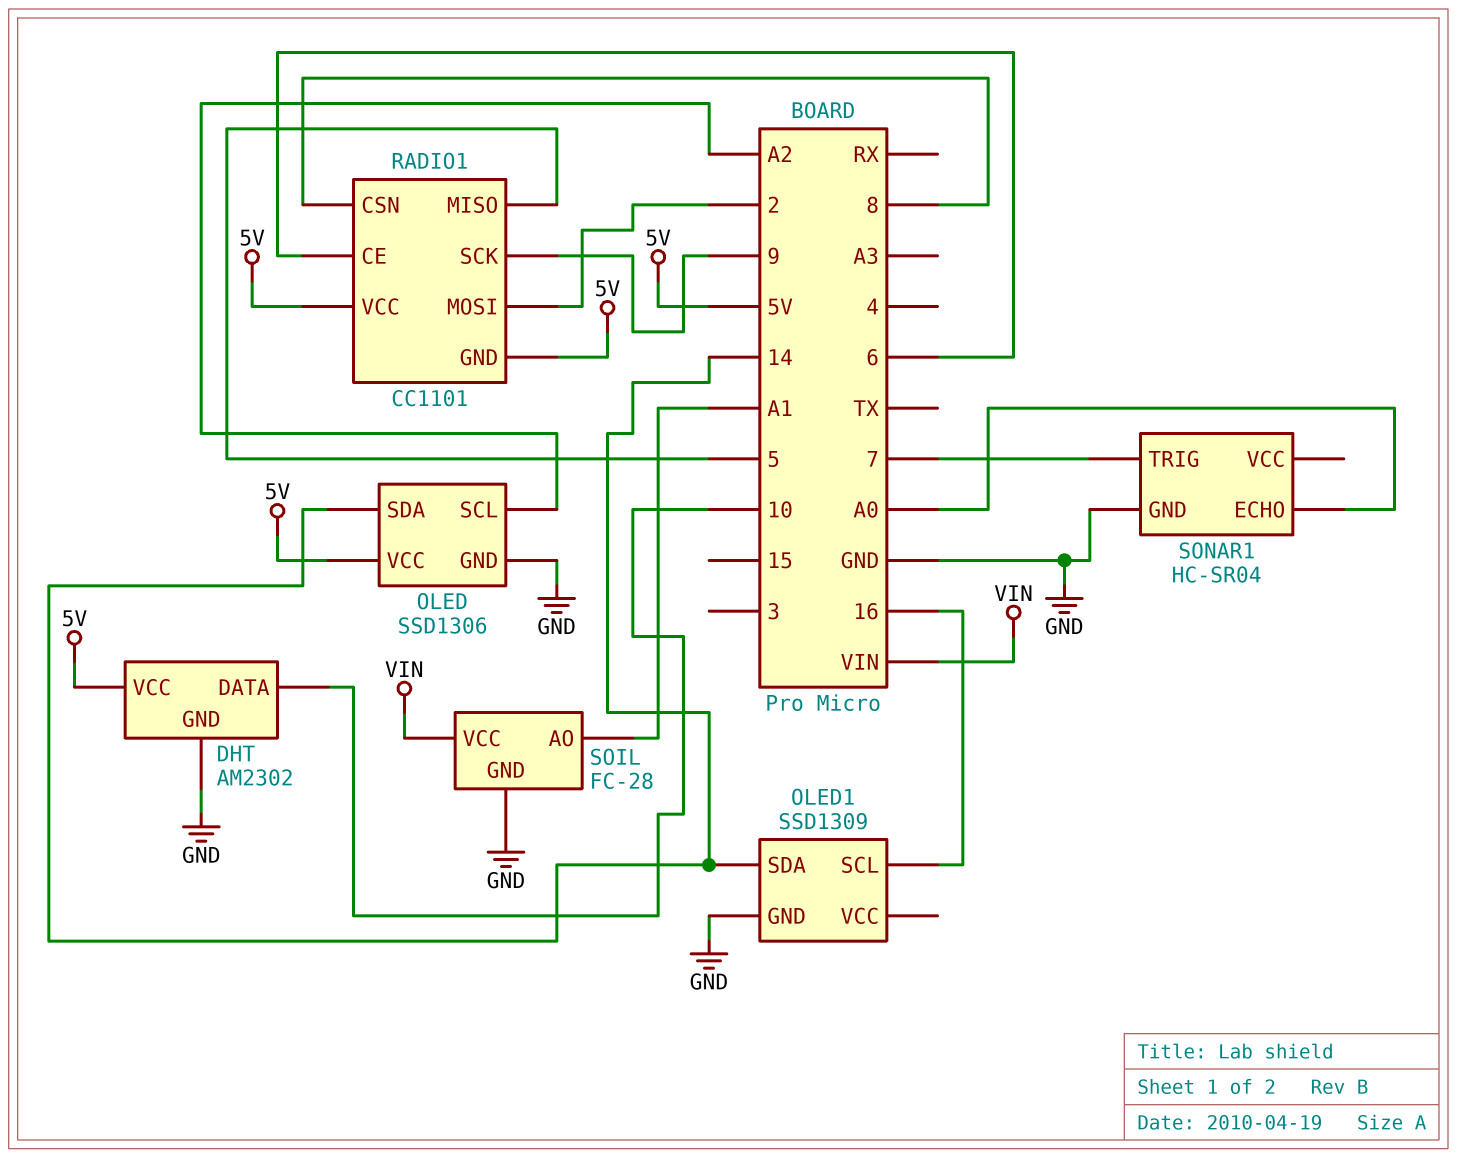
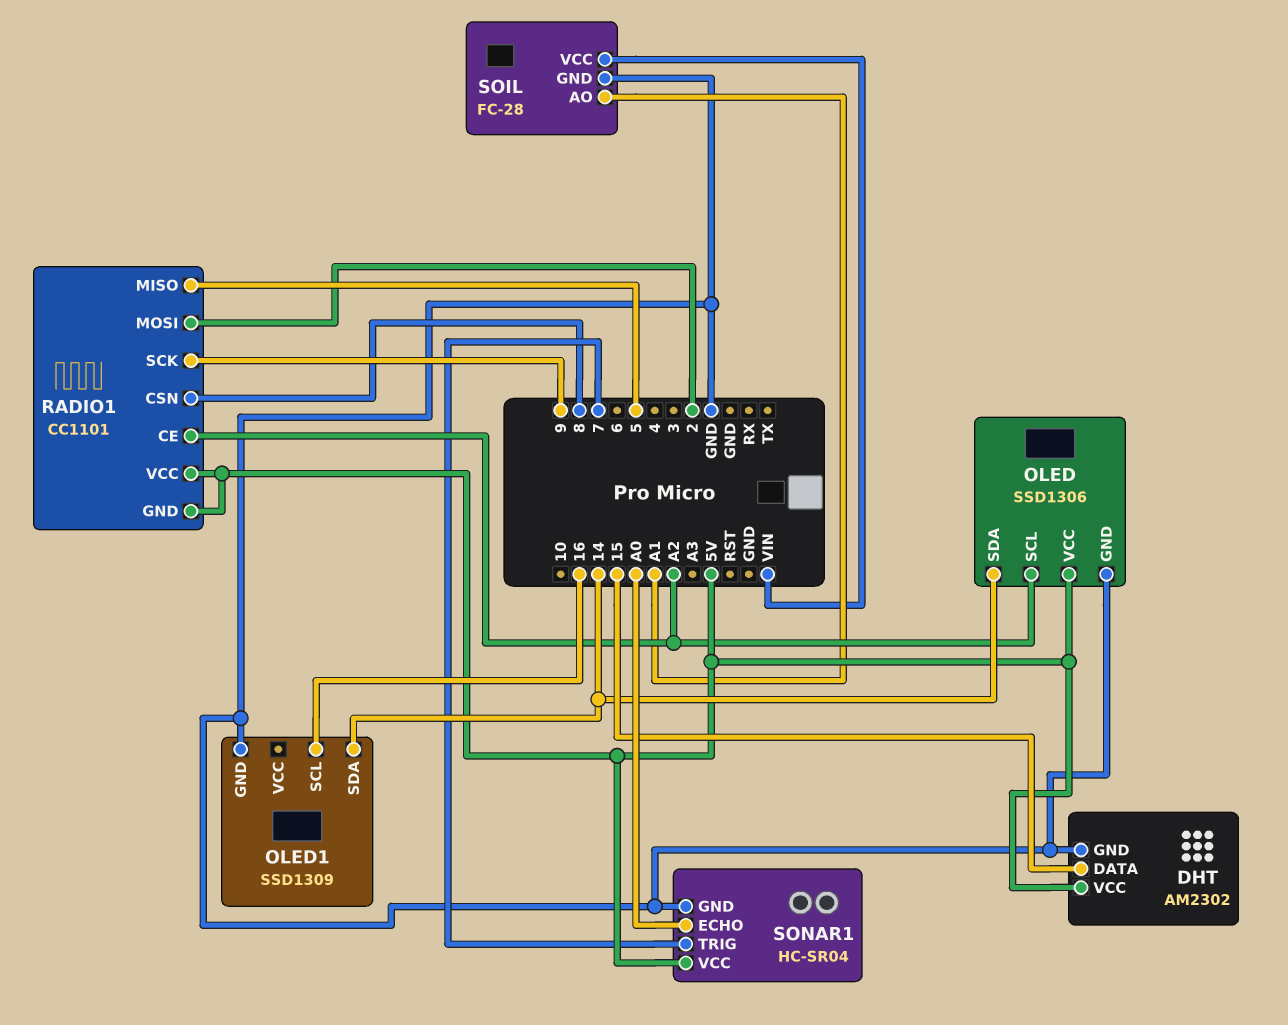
DHT pin DATA: 10 -> 15
RADIO1 pin CE: 6 -> A2
SONAR1 pin VCC: none -> 5V

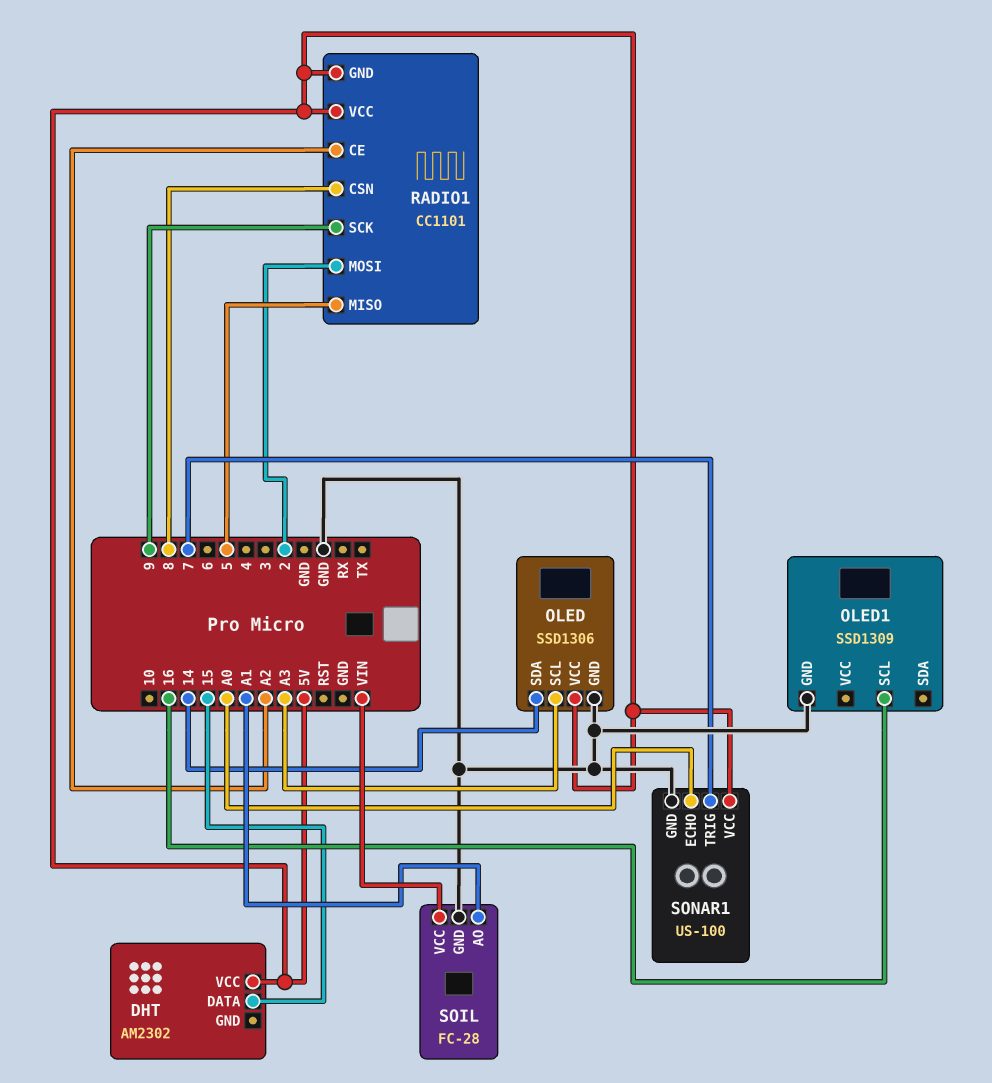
DHT pin GND: GND -> none
OLED pin SCL: A2 -> A3
OLED1 pin SDA: 14 -> none
SONAR1: HC-SR04 -> US-100

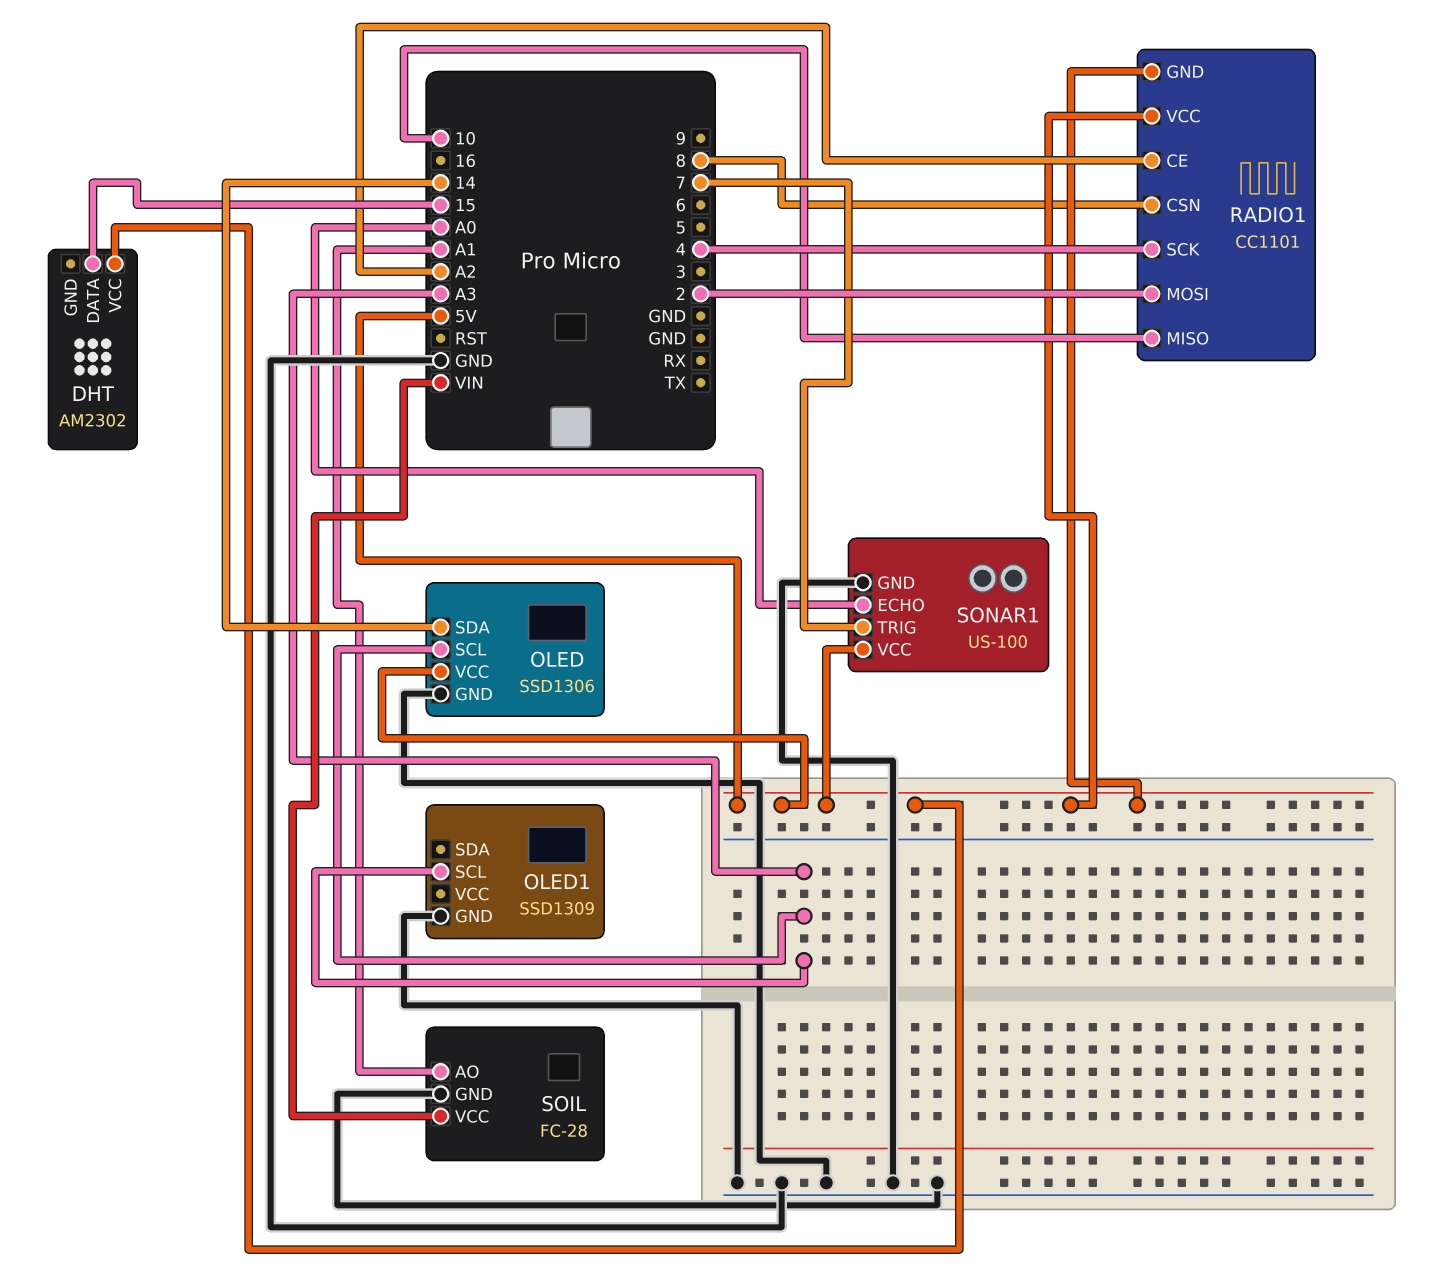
OLED1 pin SCL: 16 -> A3
RADIO1 pin MISO: 5 -> 10
RADIO1 pin SCK: 9 -> 4

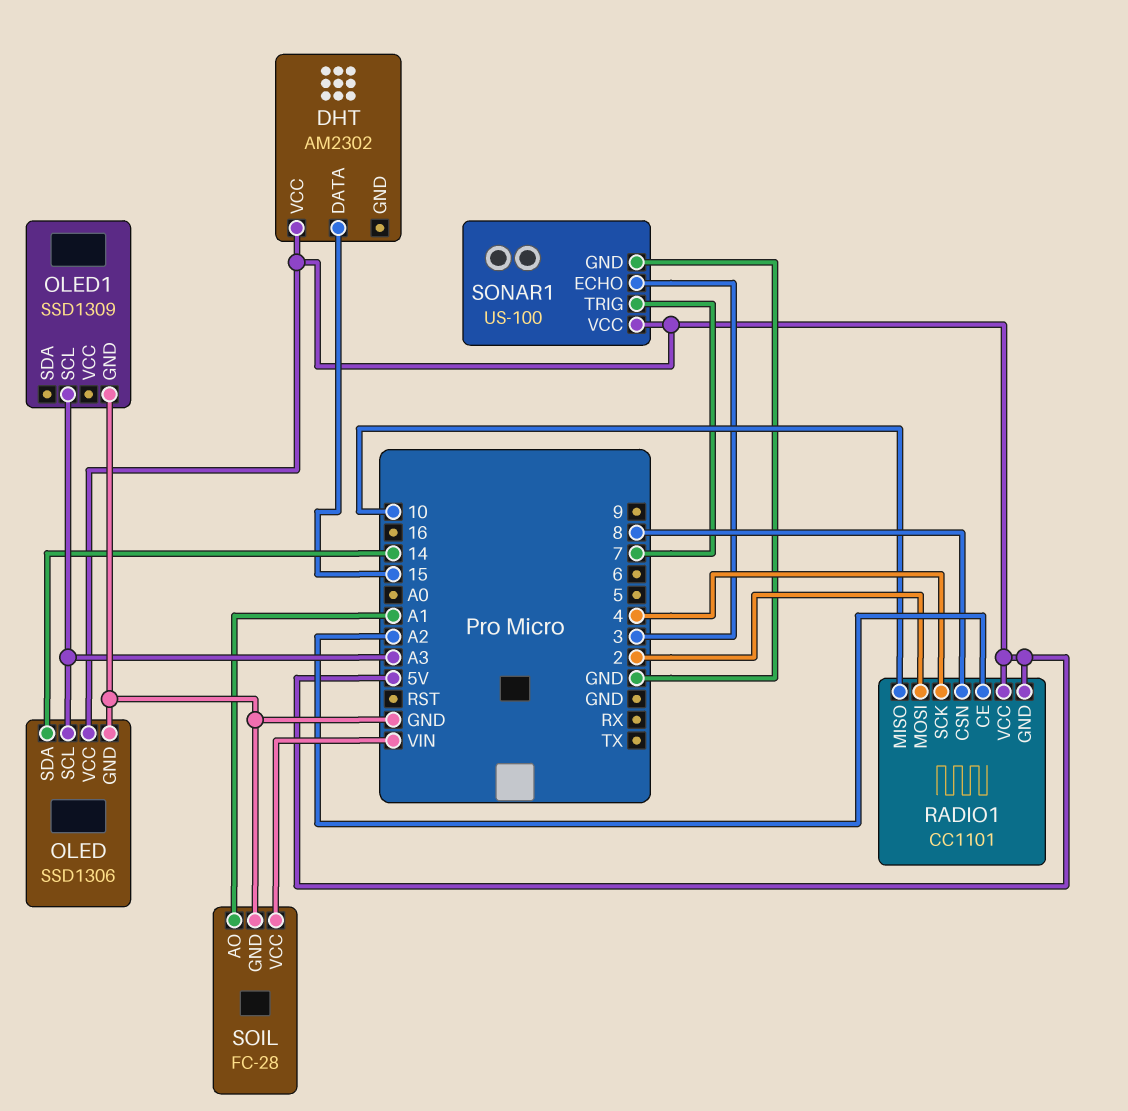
SONAR1 pin ECHO: A0 -> 3

